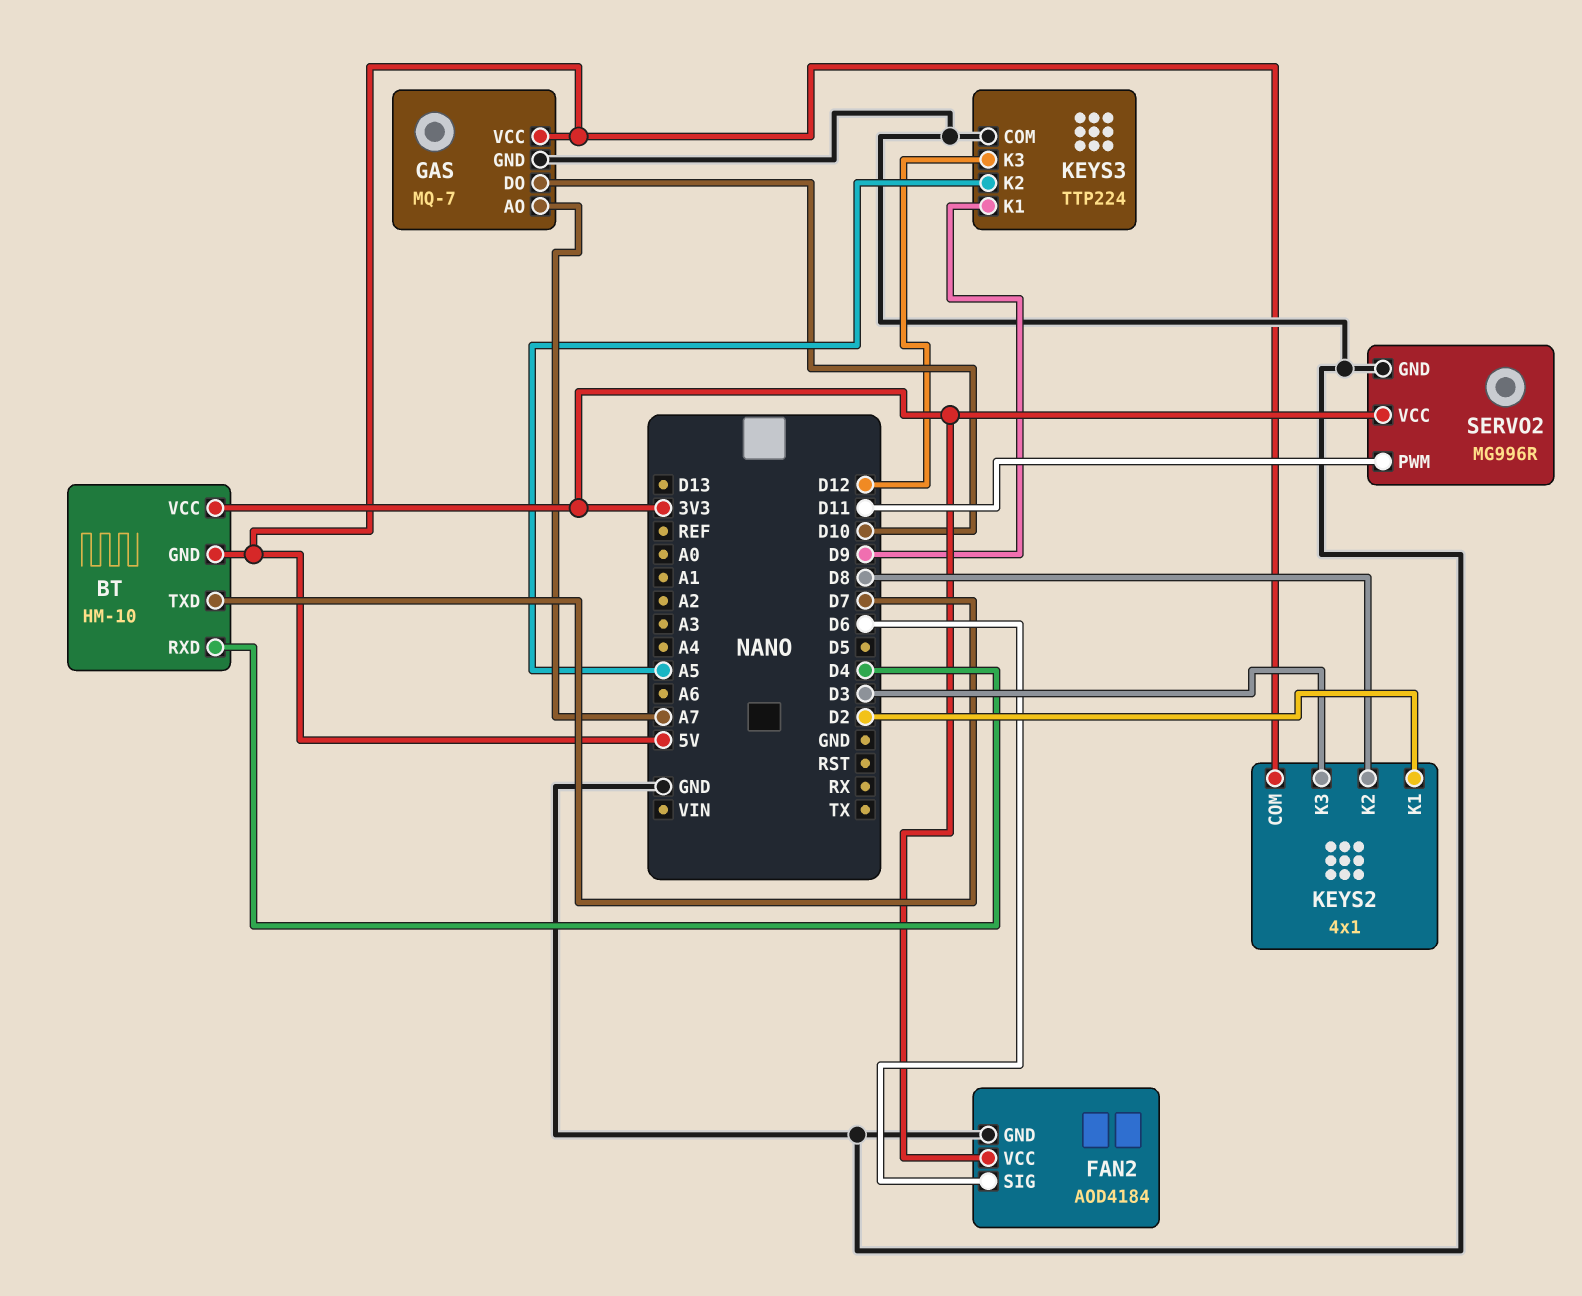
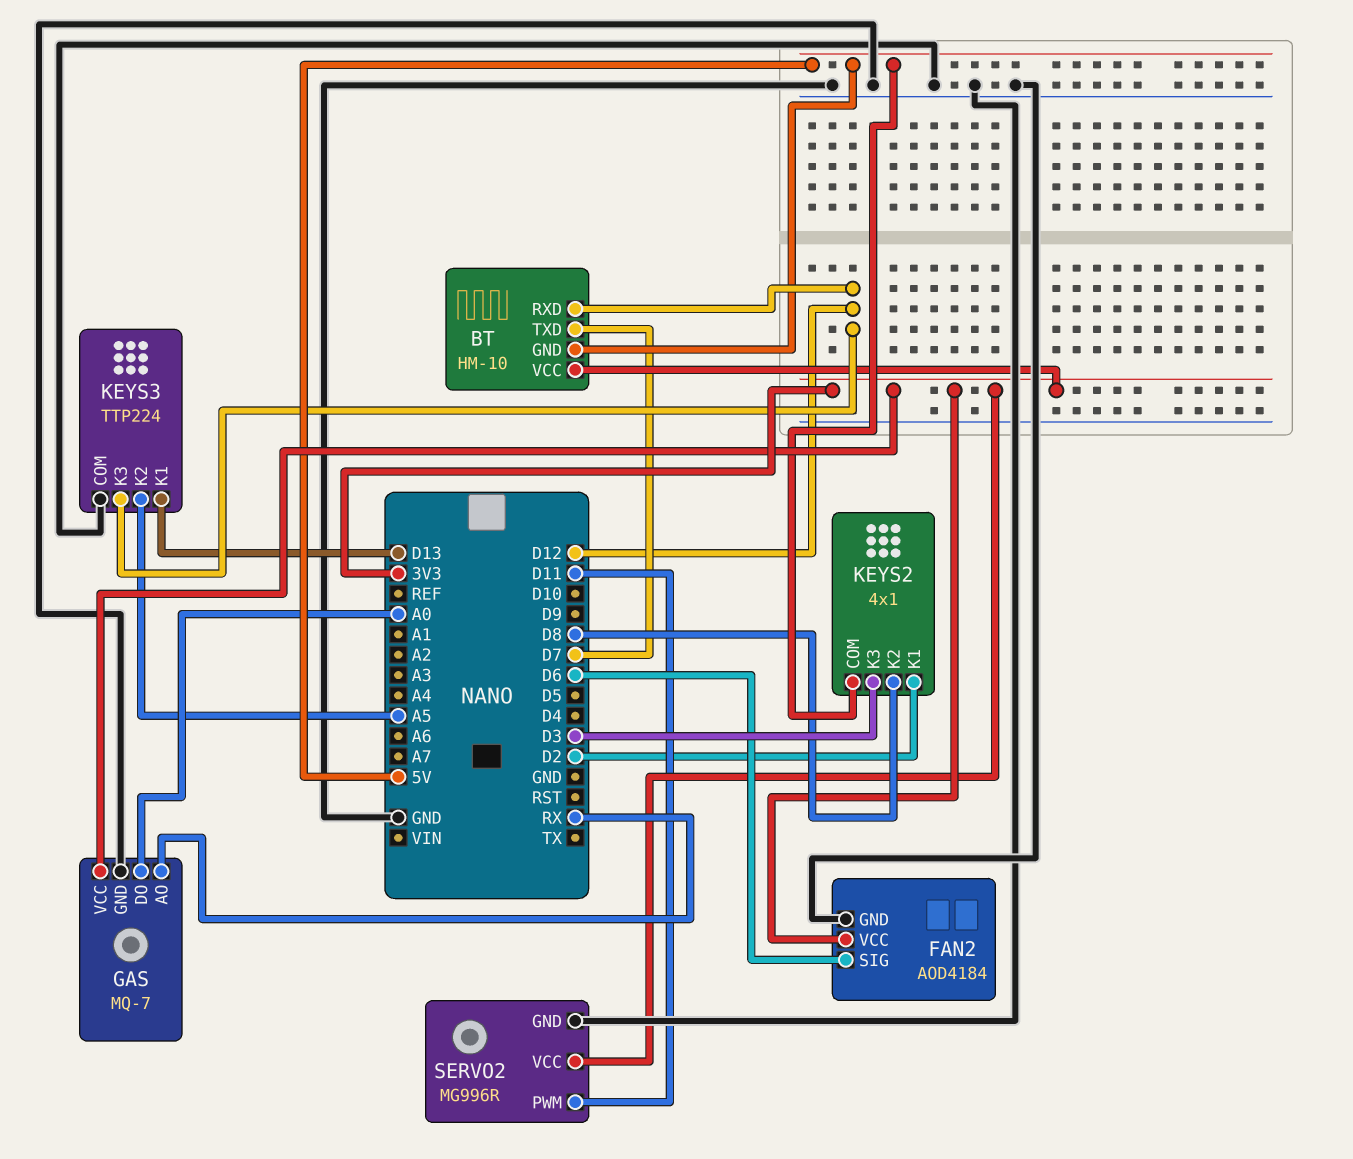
BT pin RXD: D4 -> D12
GAS pin AO: A7 -> RX
GAS pin DO: D10 -> A0
GAS pin VCC: 5V -> 3V3
KEYS3 pin K1: D9 -> D13

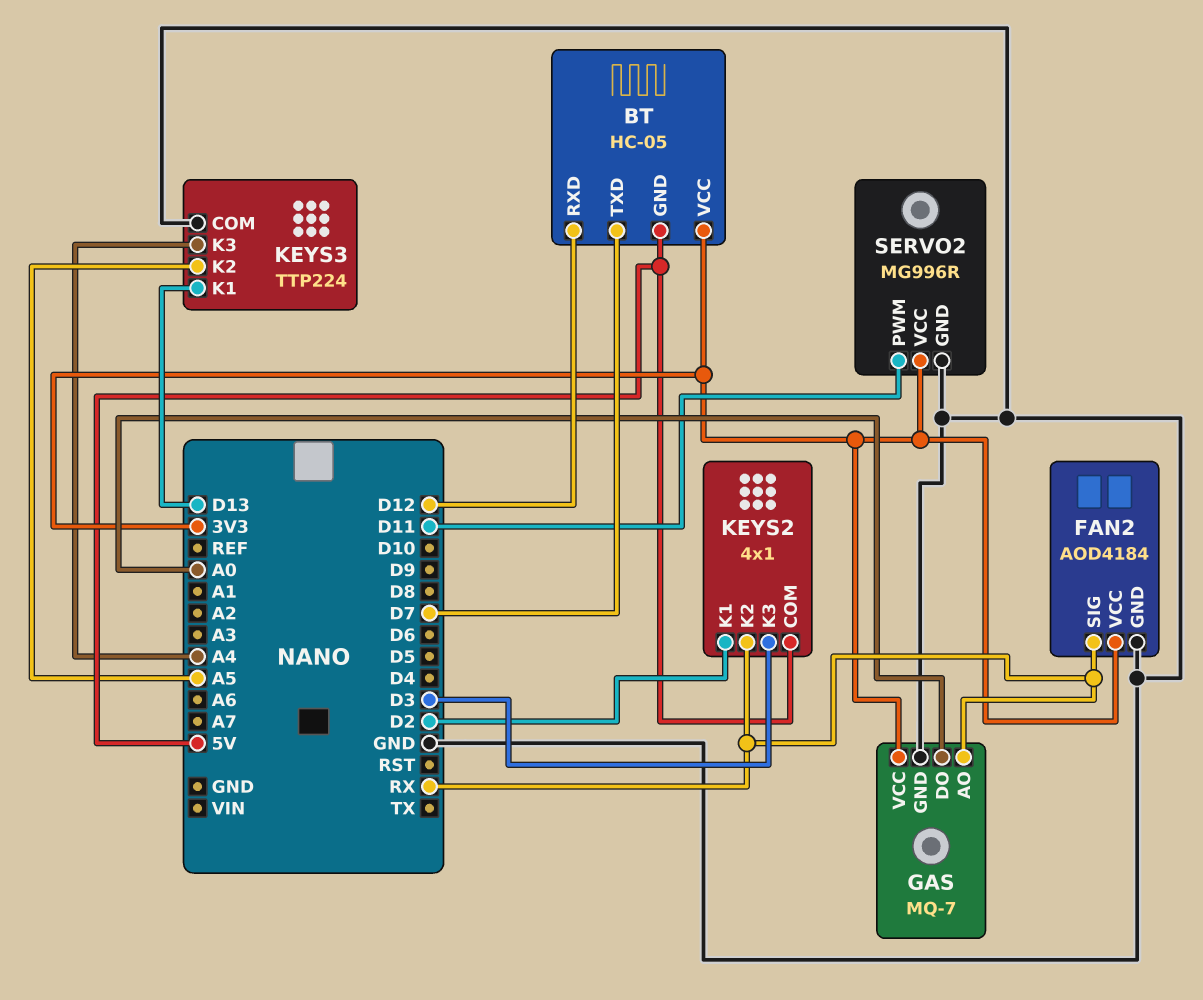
BT: HM-10 -> HC-05
FAN2 pin SIG: D6 -> RX
KEYS2 pin K2: D8 -> RX
KEYS3 pin K3: D12 -> A4

